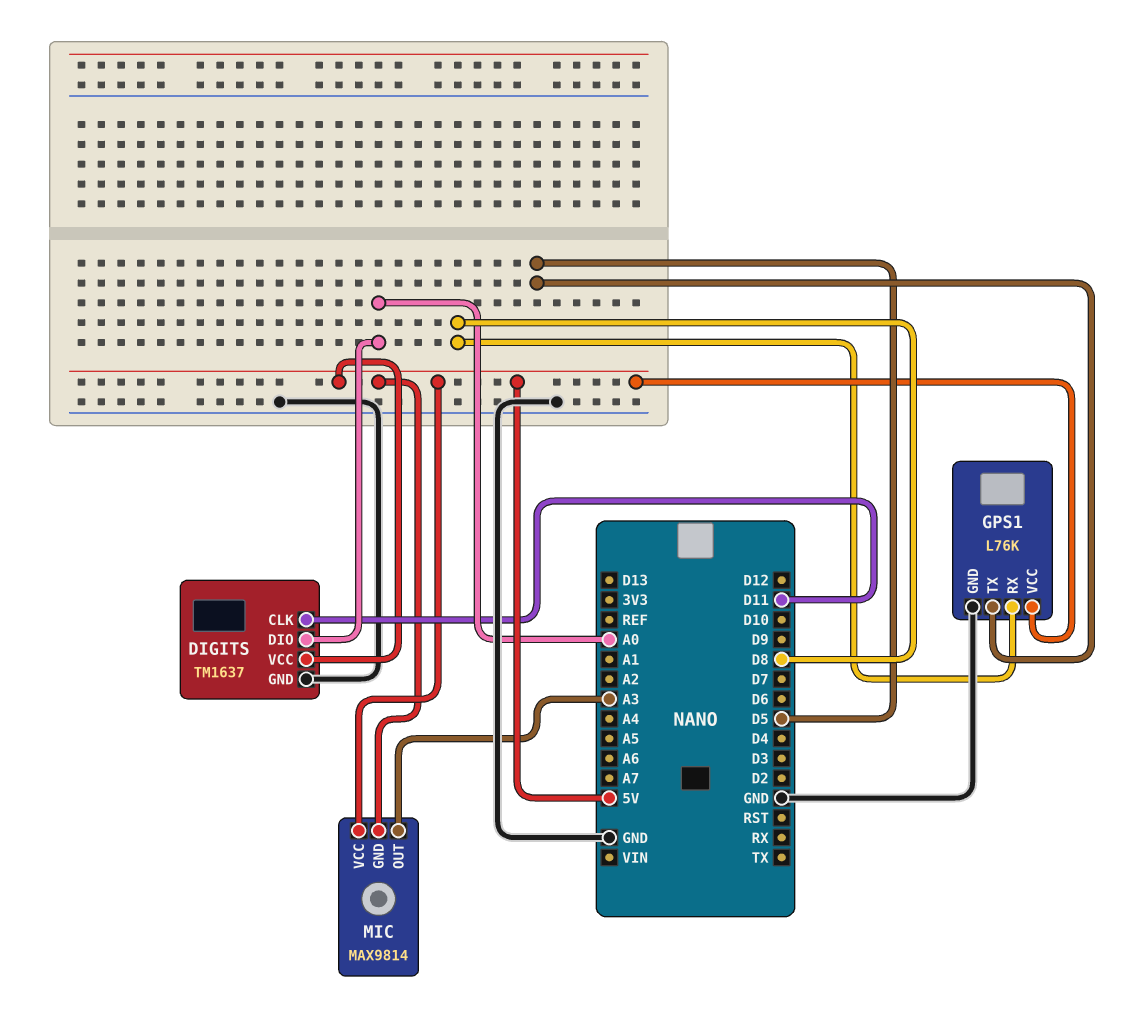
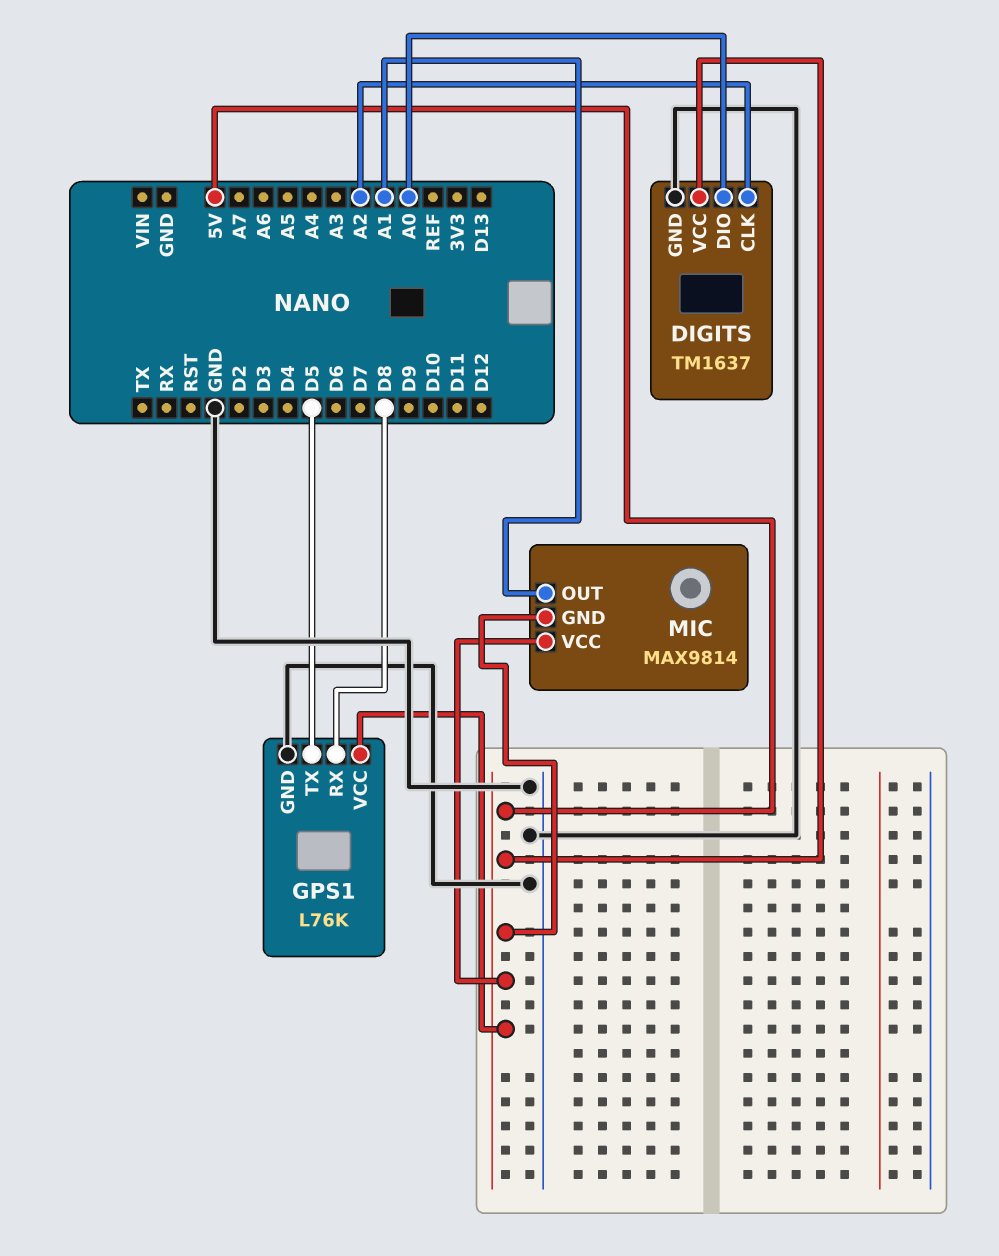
DIGITS pin CLK: D11 -> A2
MIC pin OUT: A3 -> A1

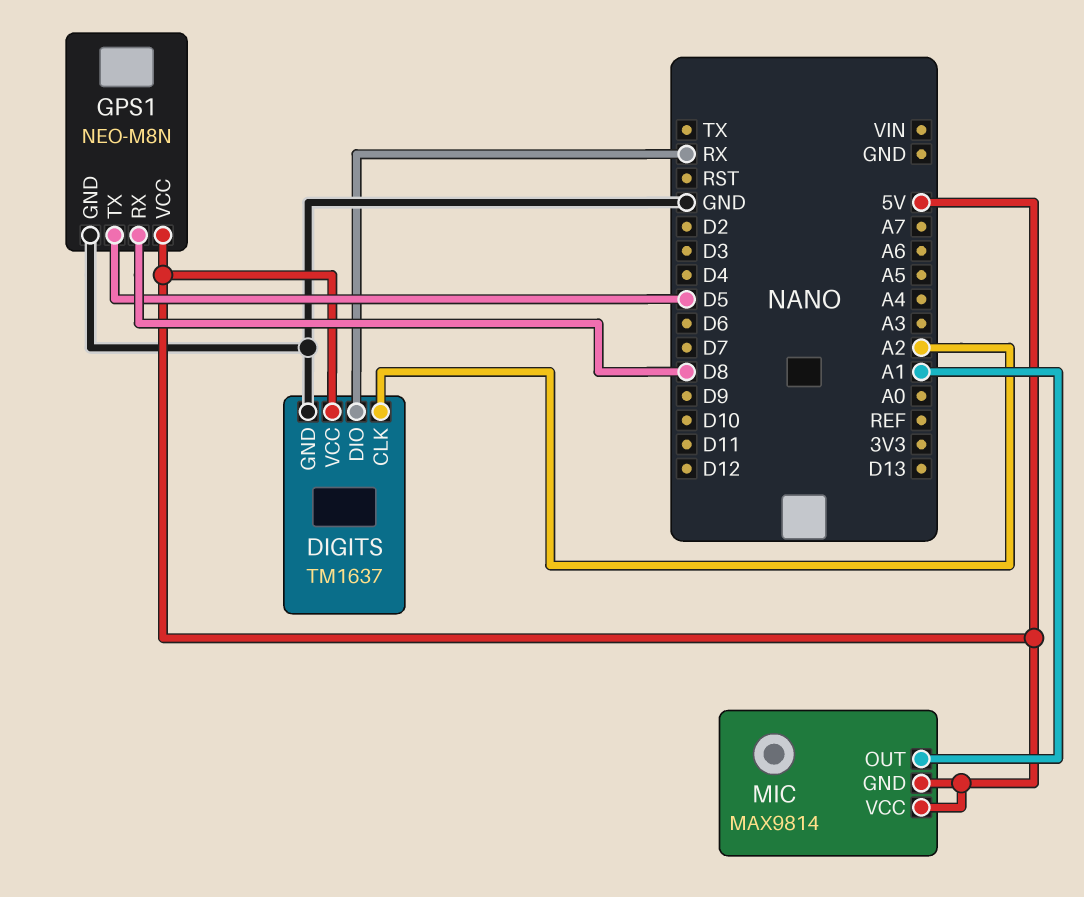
DIGITS pin DIO: A0 -> RX
GPS1: L76K -> NEO-M8N

